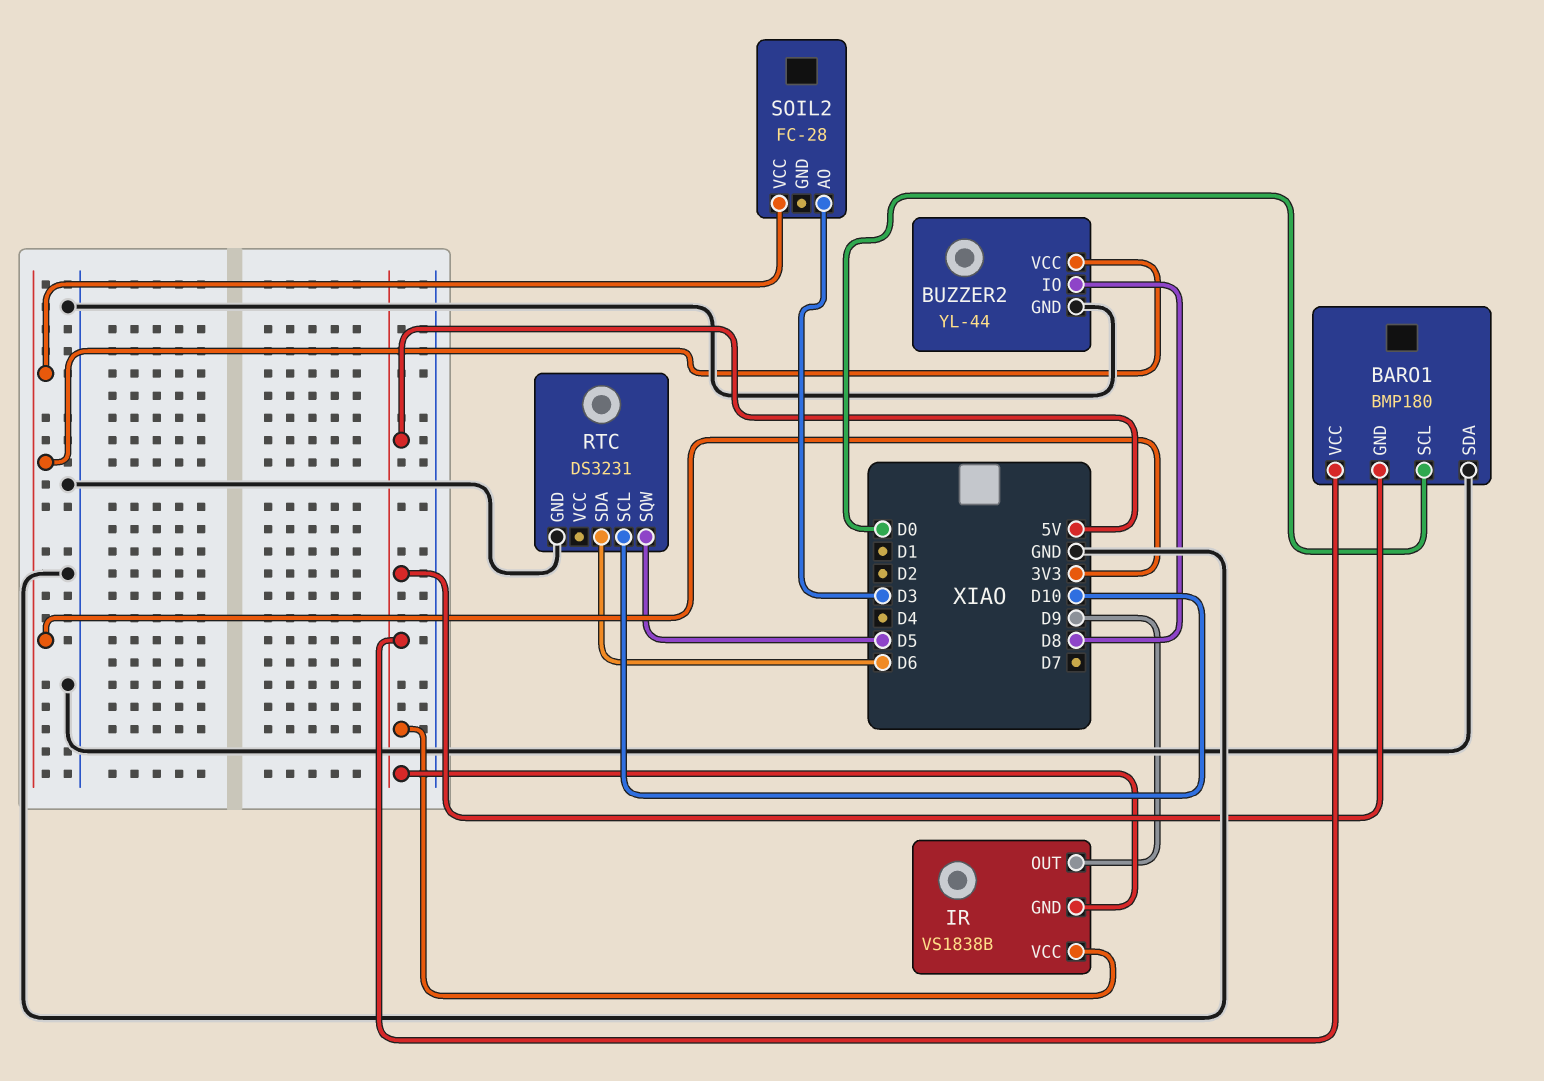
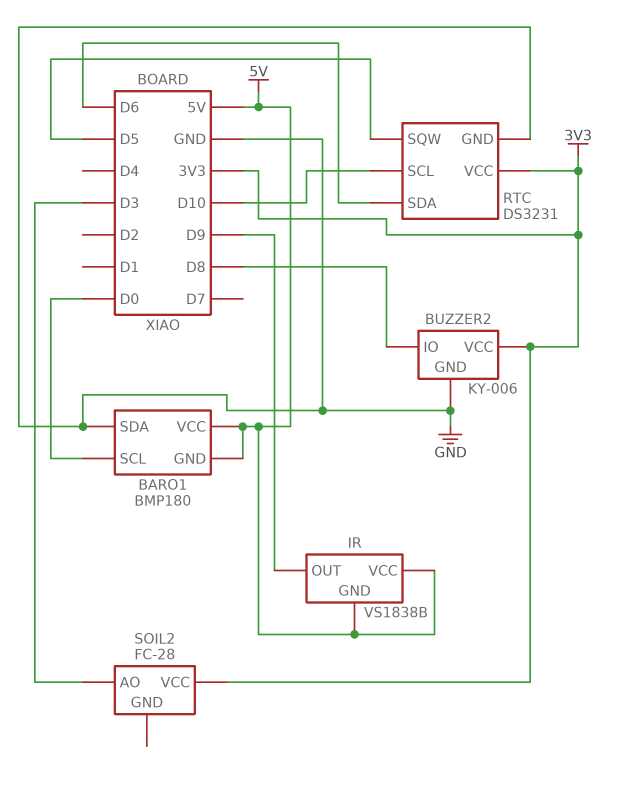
BUZZER2: YL-44 -> KY-006
RTC pin VCC: none -> 3V3

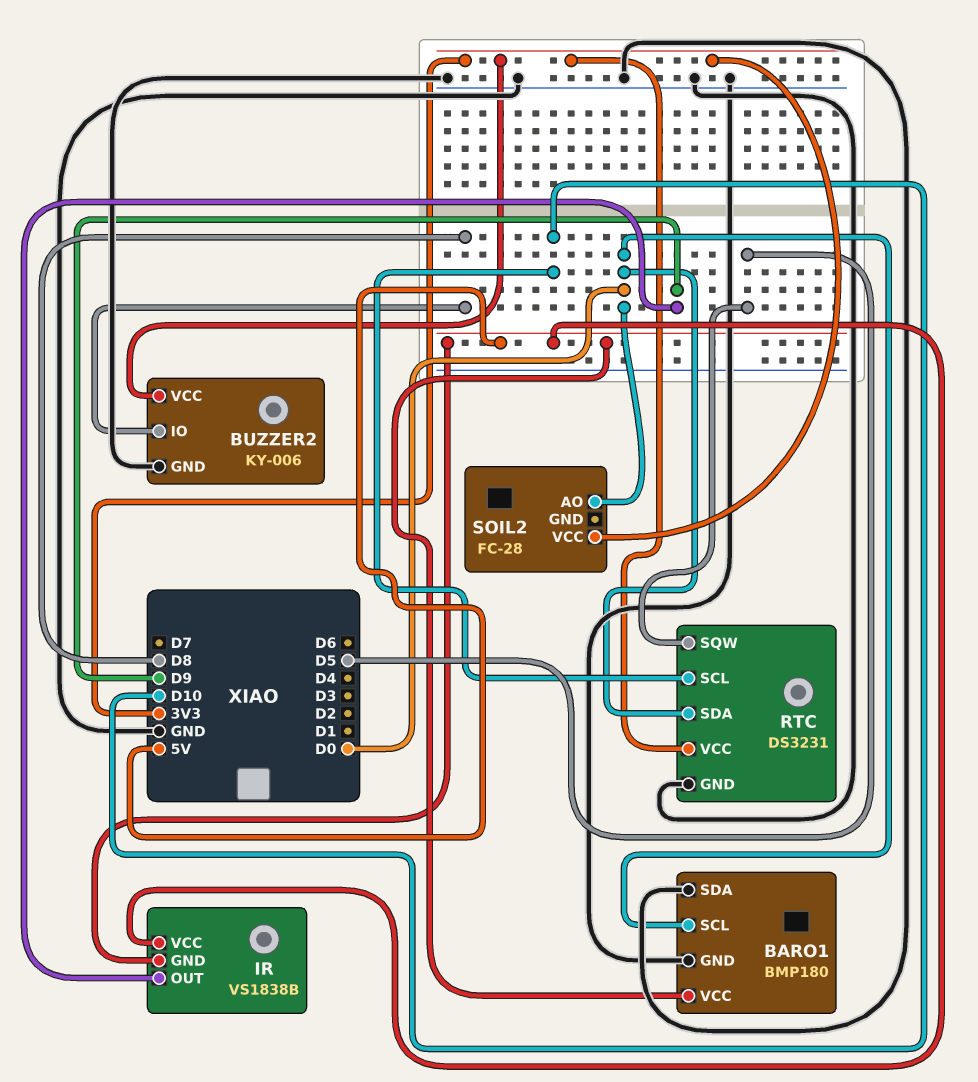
BARO1 pin GND: 5V -> GND
RTC pin SDA: D6 -> D0
SOIL2 pin AO: D3 -> D0

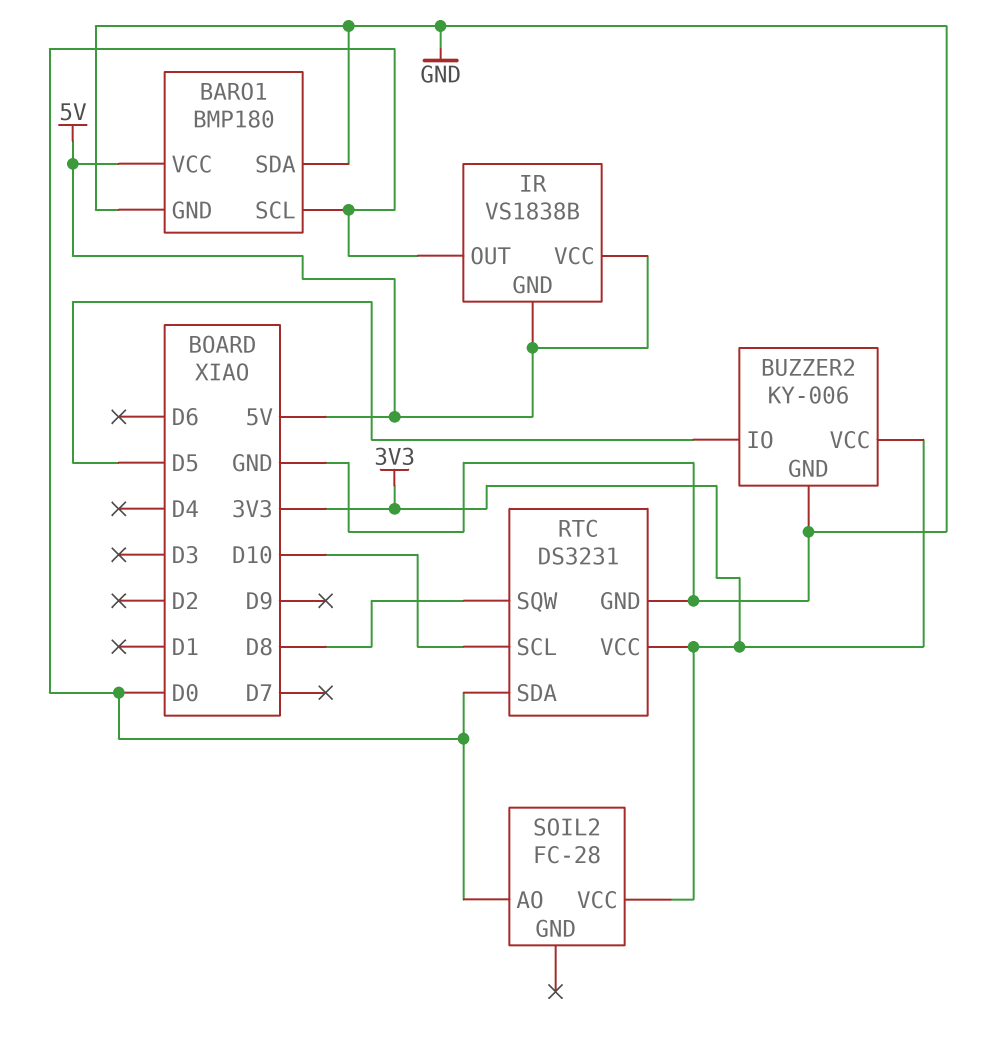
BUZZER2 pin IO: D8 -> D5
IR pin OUT: D9 -> D0
RTC pin SQW: D5 -> D8

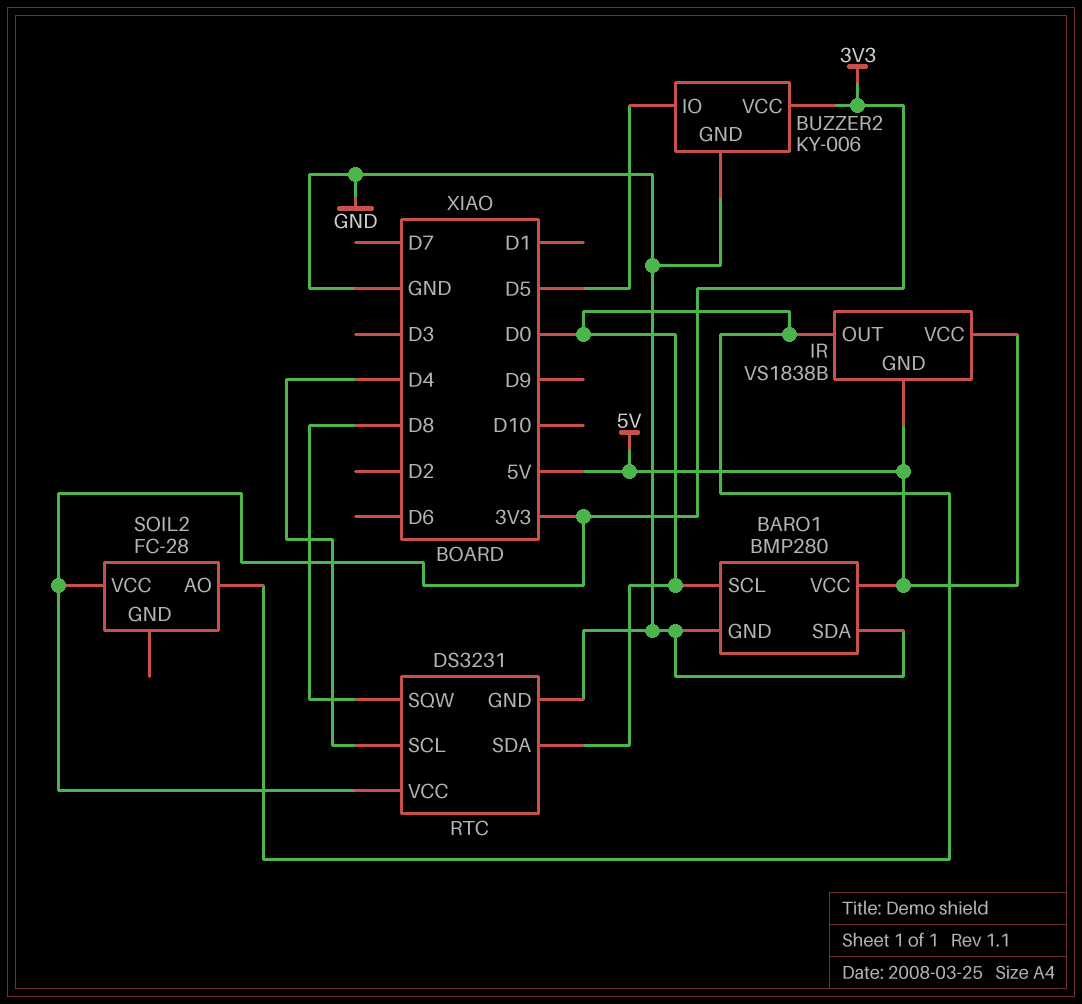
BARO1: BMP180 -> BMP280
RTC pin SCL: D10 -> D4

